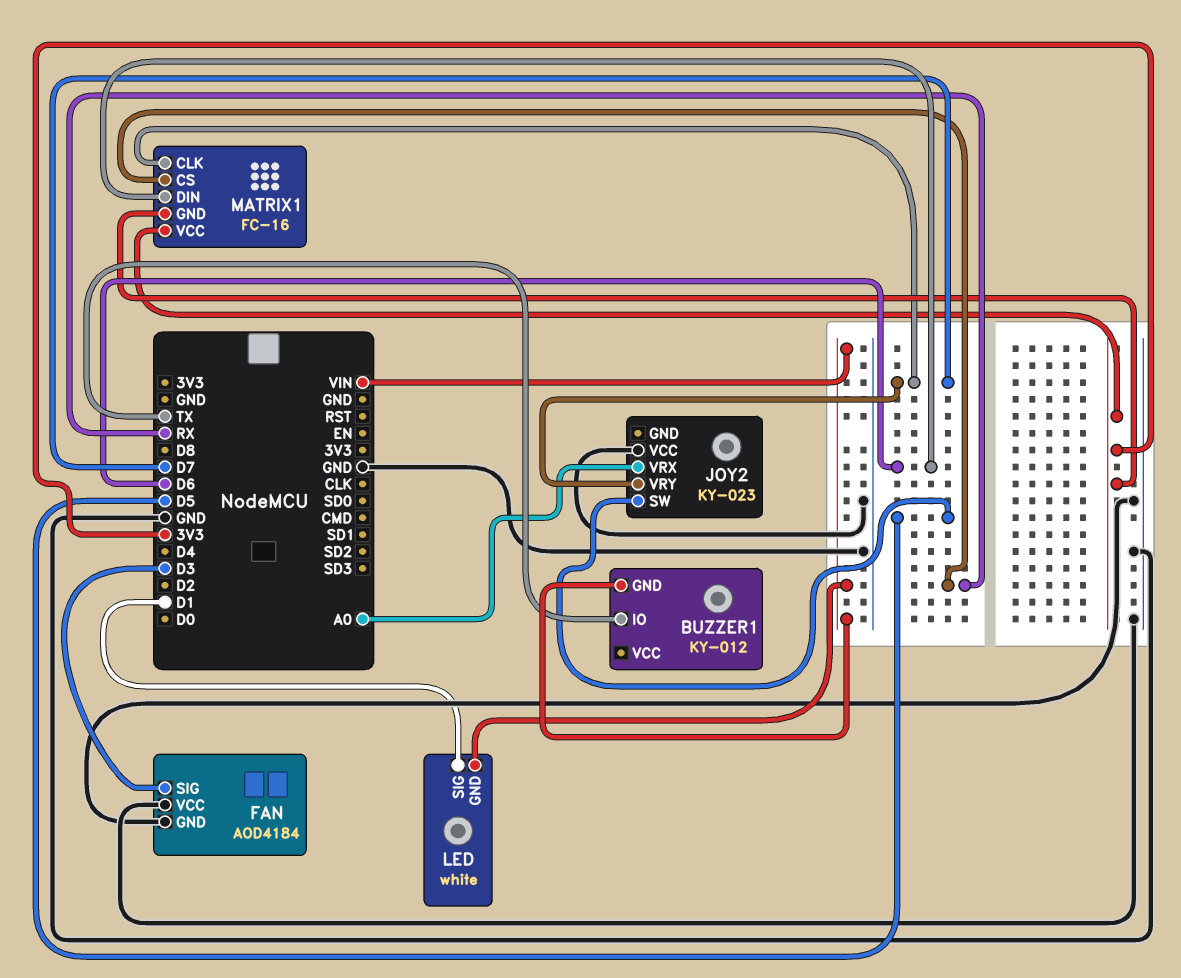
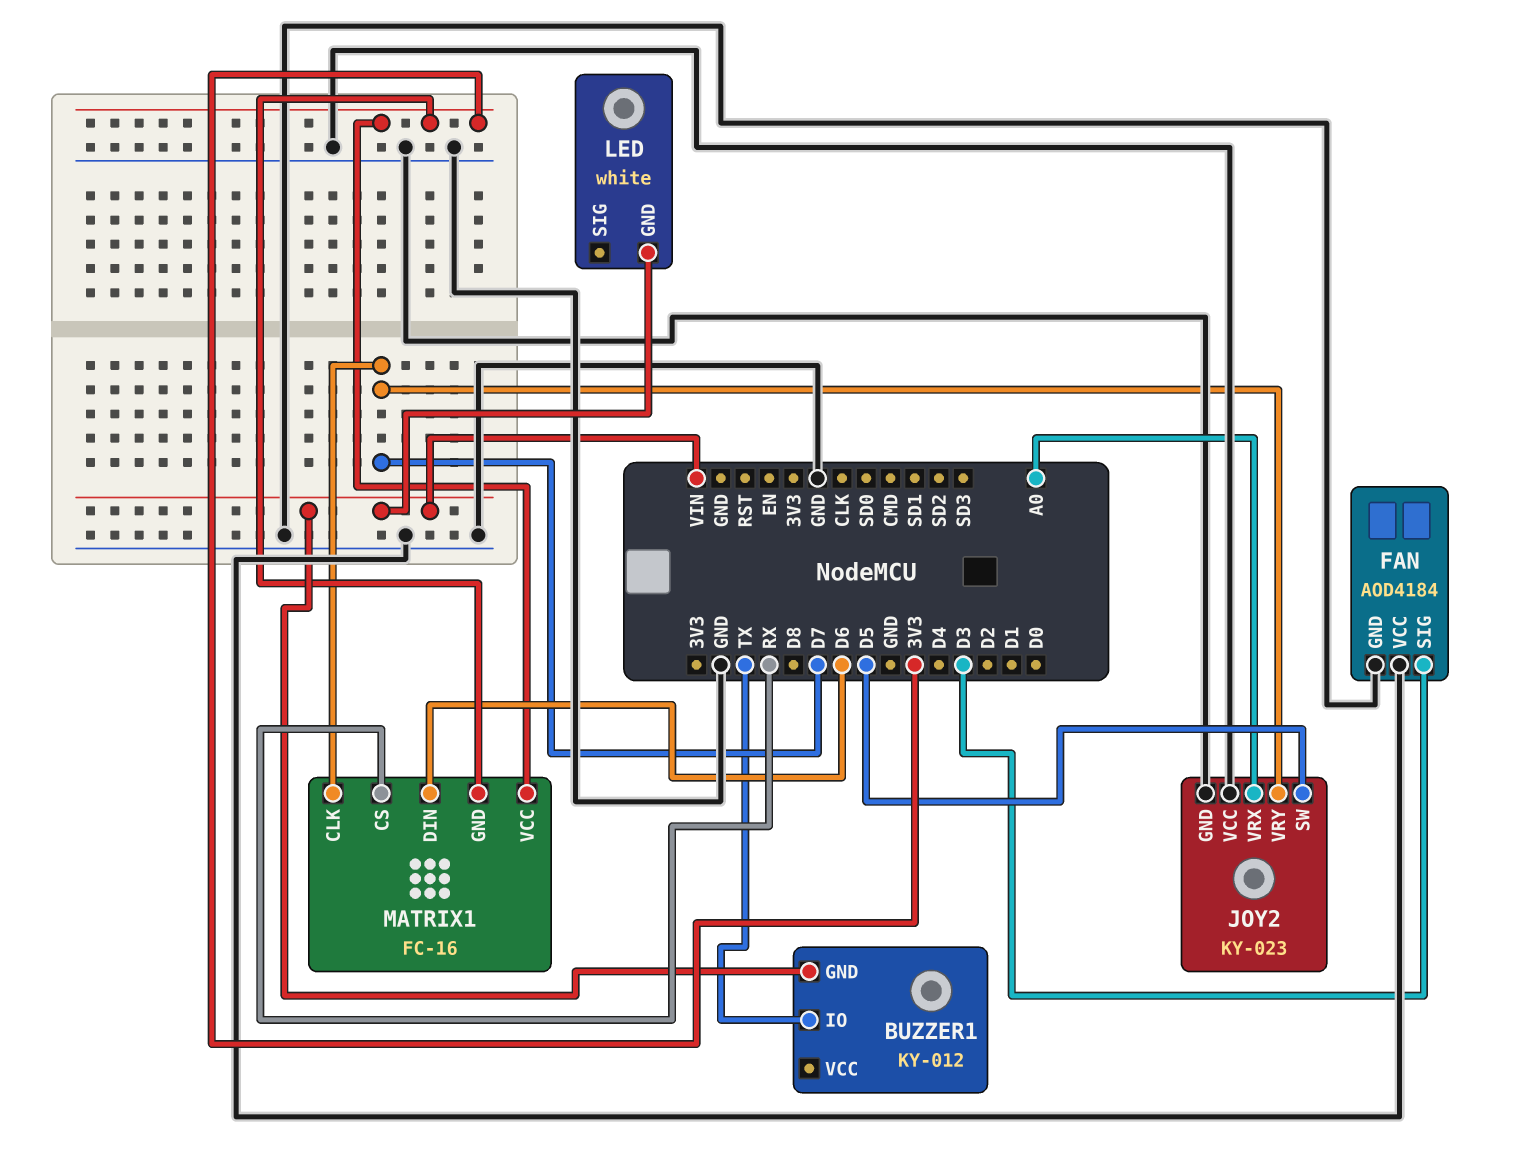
JOY2 pin GND: none -> GND
LED pin SIG: D1 -> none

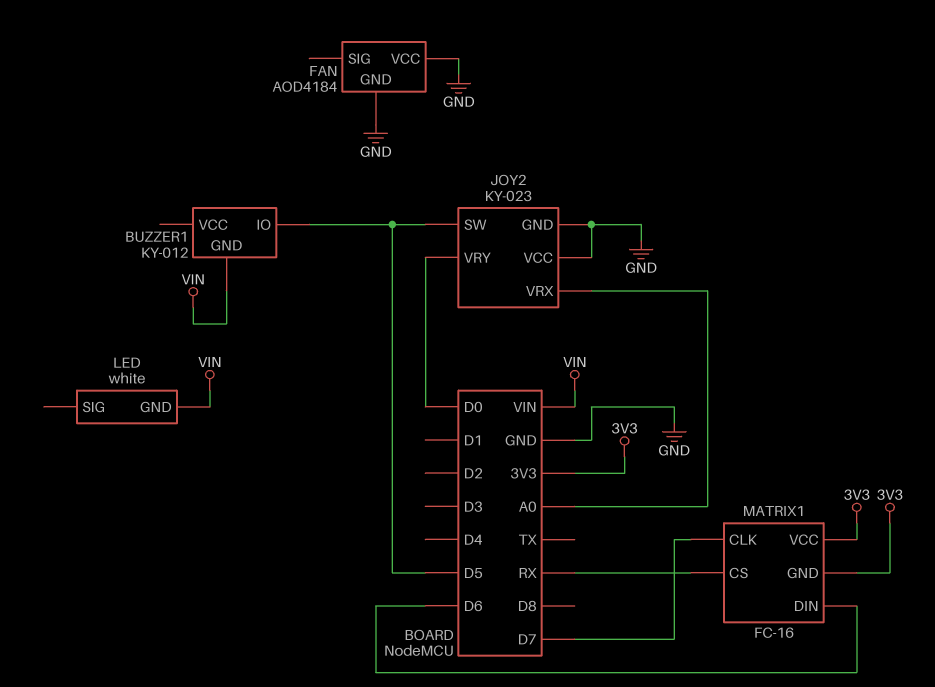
BUZZER1 pin IO: TX -> D5
FAN pin SIG: D3 -> none
JOY2 pin VRY: D7 -> D0

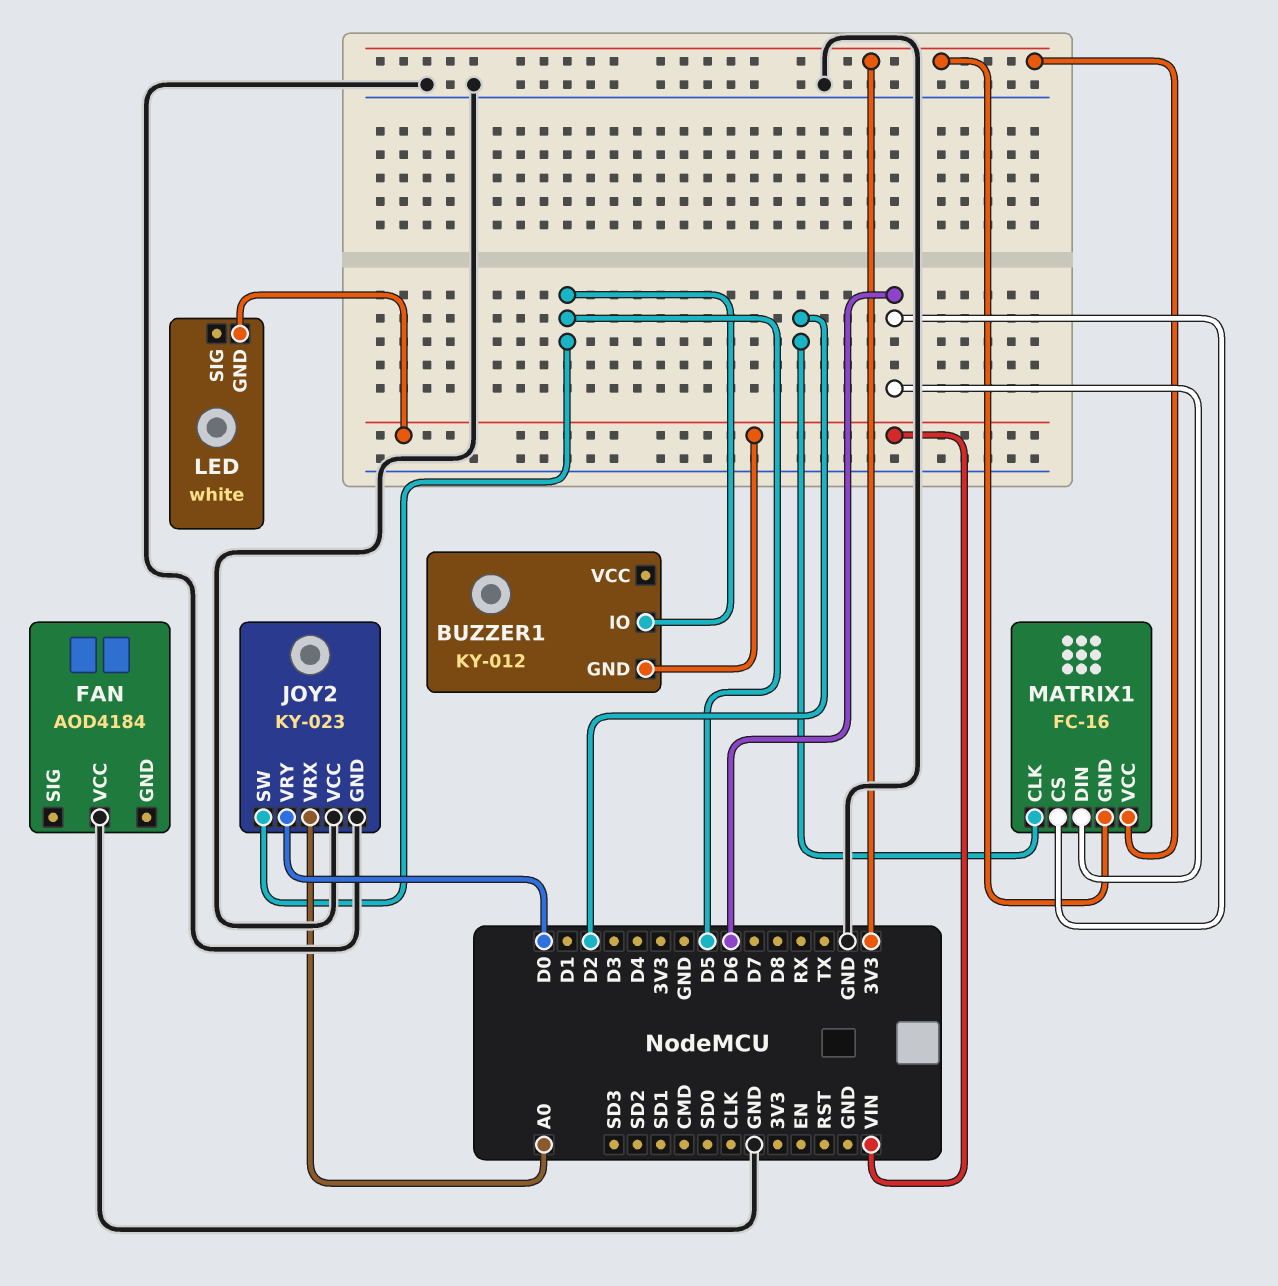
FAN pin GND: GND -> none
MATRIX1 pin CLK: D7 -> D2
MATRIX1 pin CS: RX -> D6

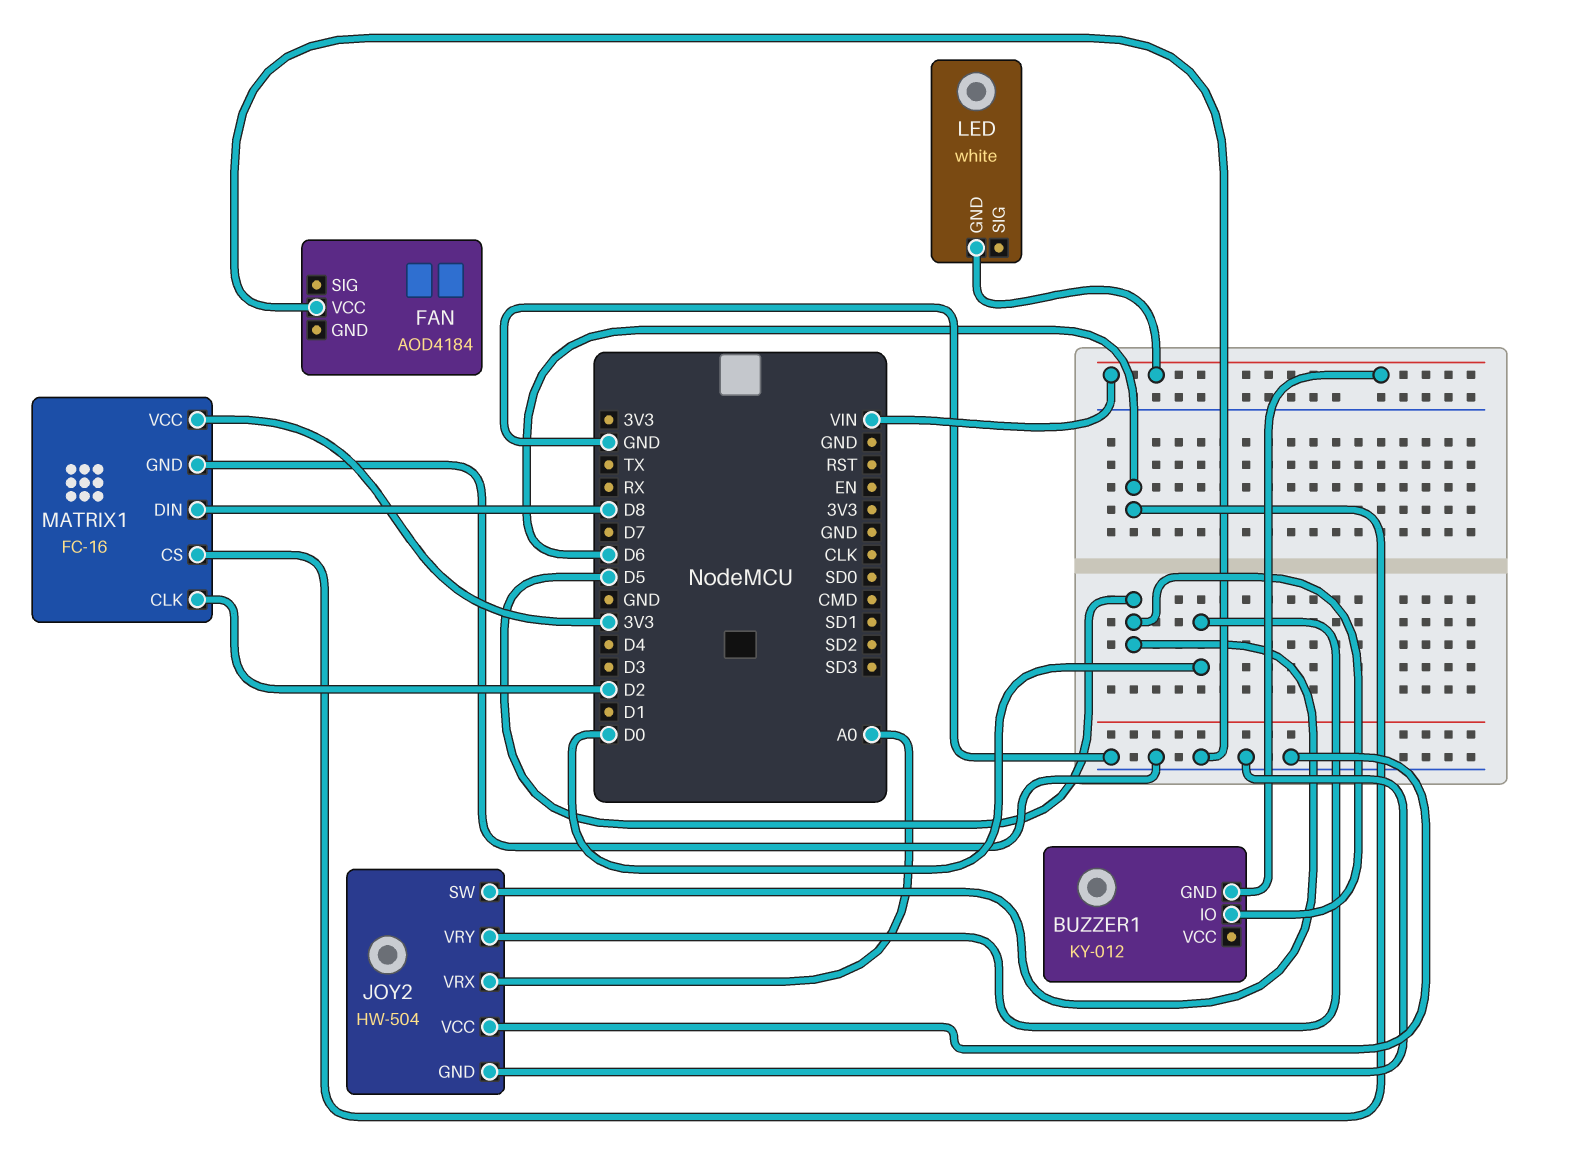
JOY2: KY-023 -> HW-504
MATRIX1 pin DIN: D6 -> D8
MATRIX1 pin GND: 3V3 -> GND

